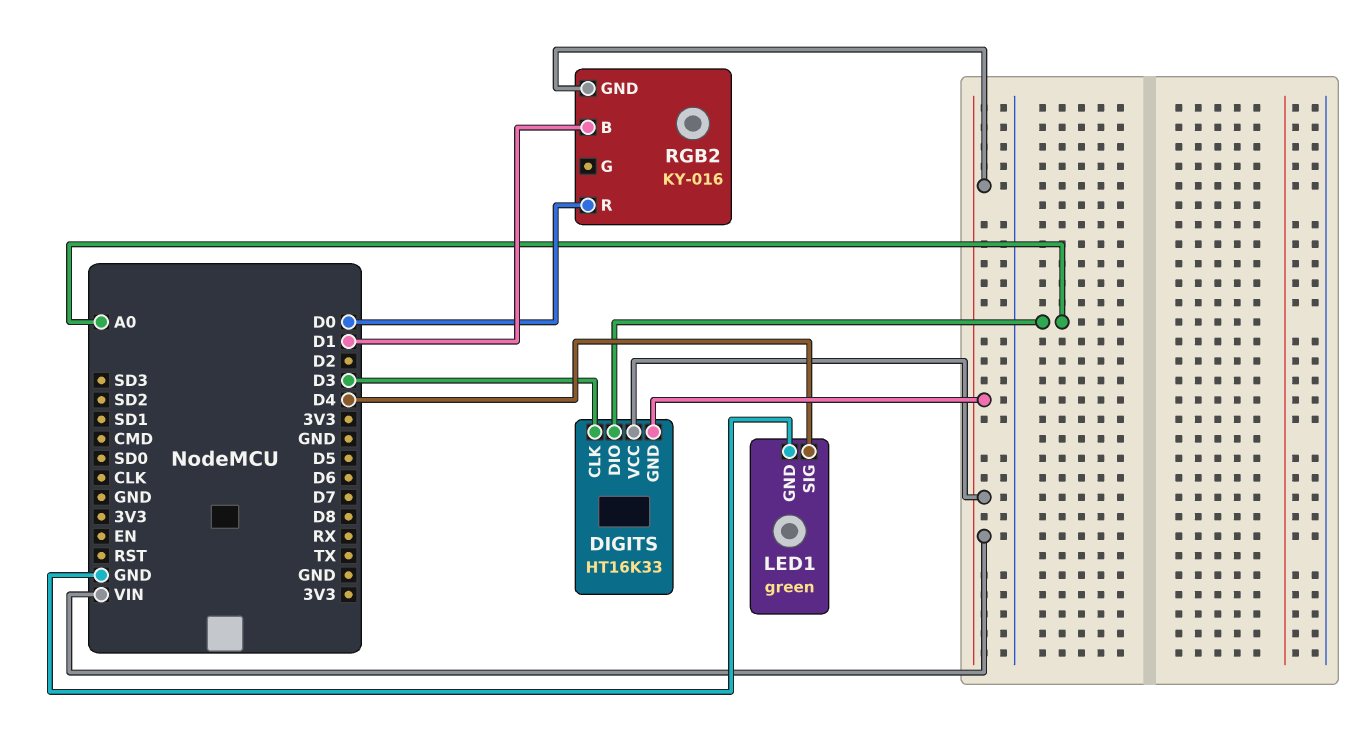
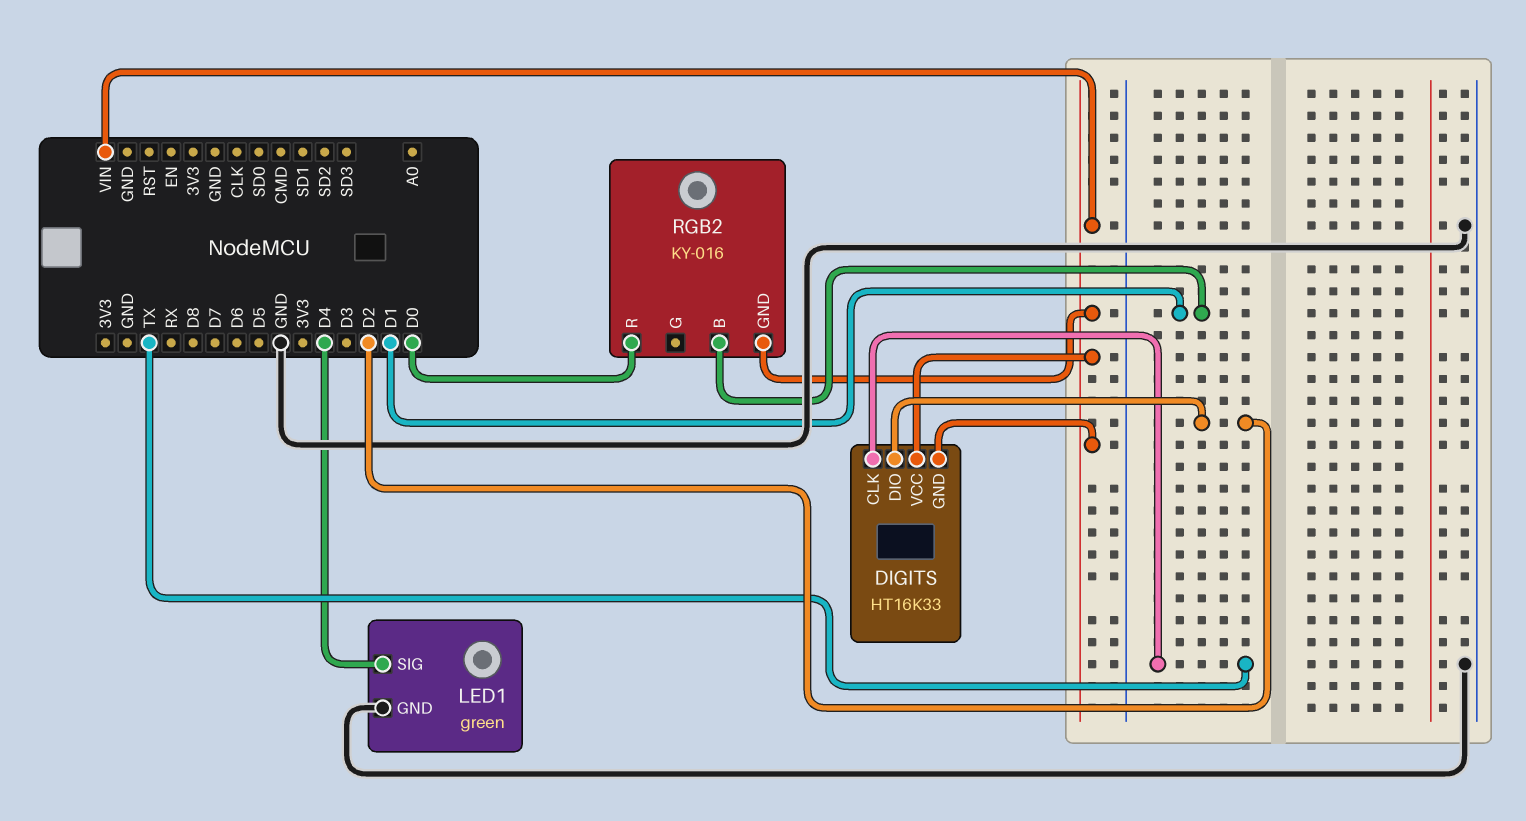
DIGITS pin CLK: D3 -> TX
DIGITS pin DIO: A0 -> D2

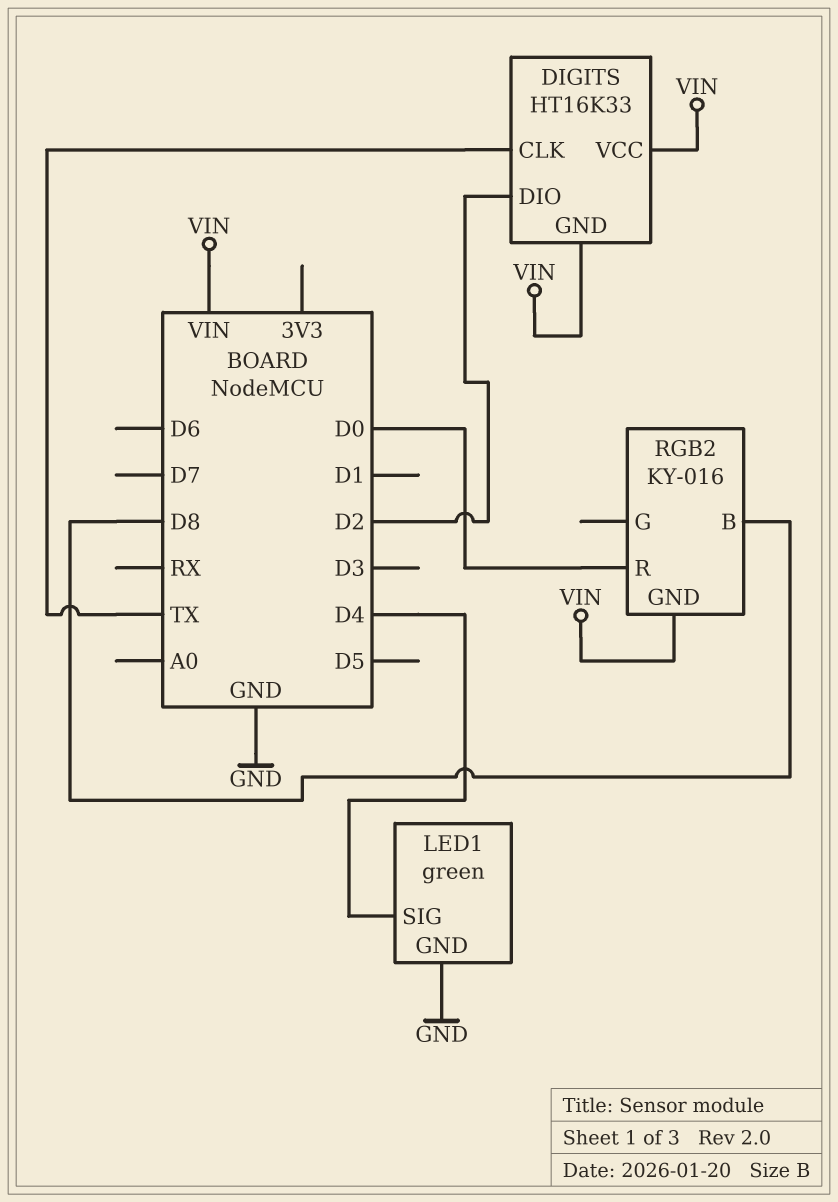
RGB2 pin B: D1 -> D8

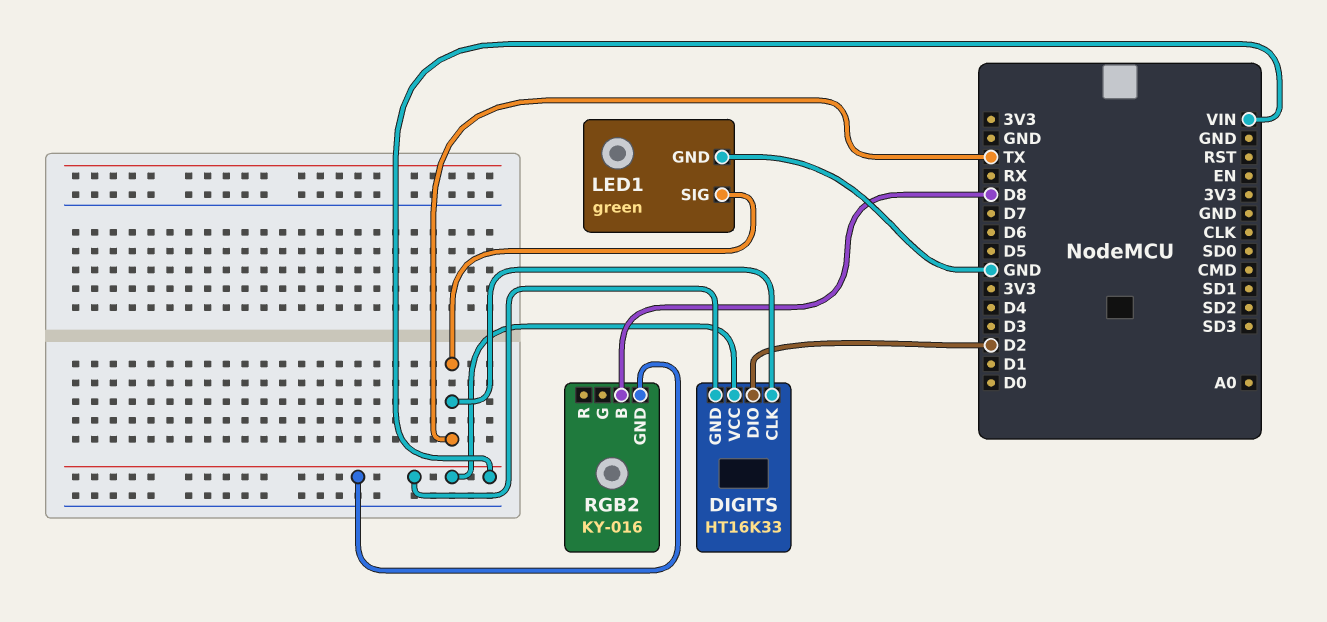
LED1 pin SIG: D4 -> TX
RGB2 pin R: D0 -> none

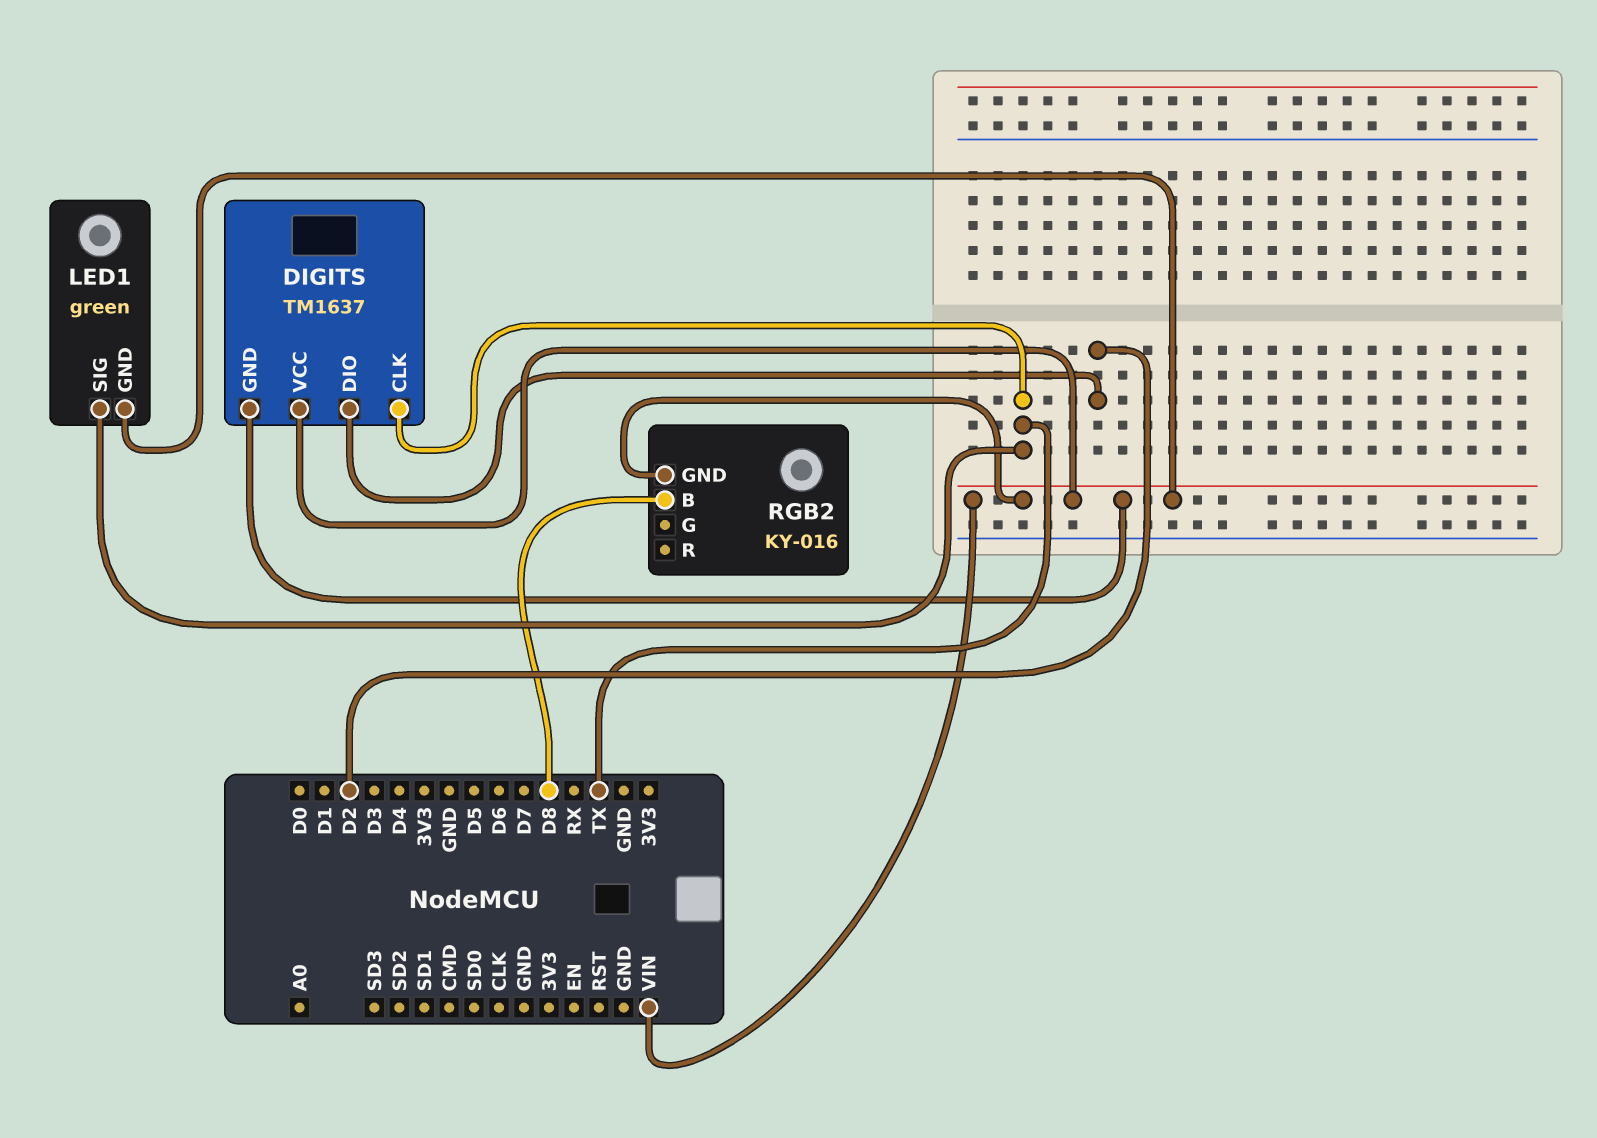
DIGITS: HT16K33 -> TM1637
LED1 pin GND: GND -> VIN

